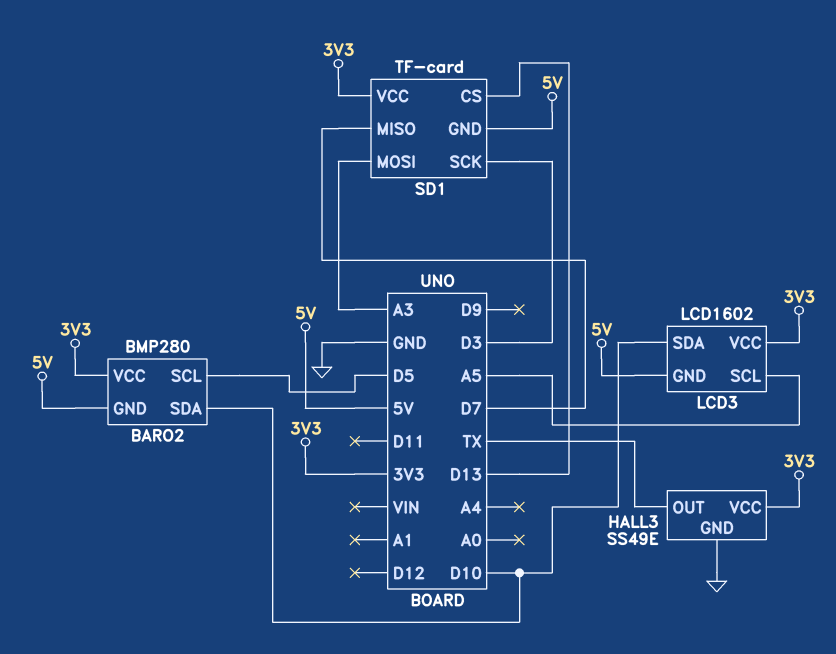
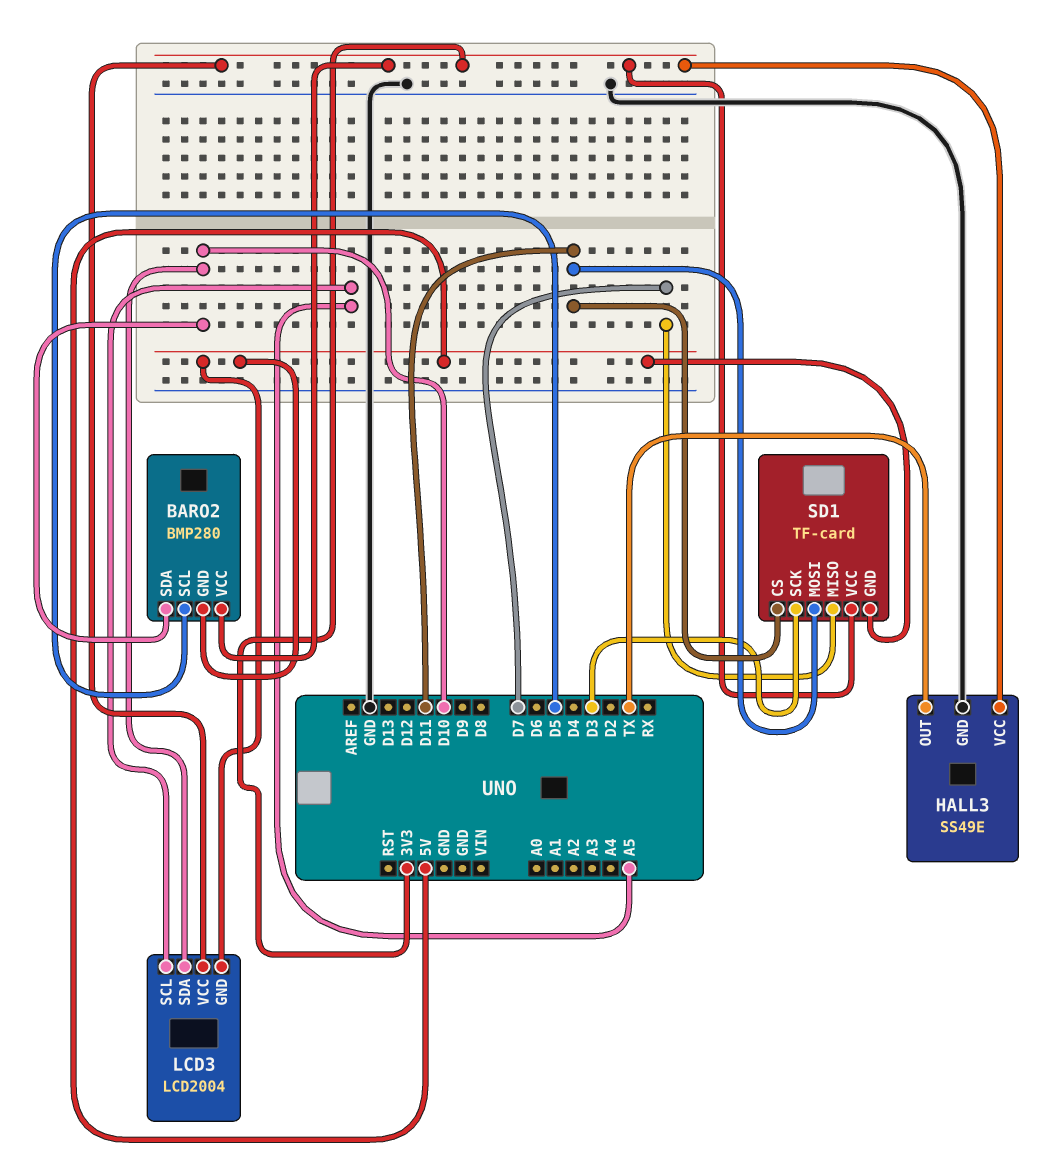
LCD3: LCD1602 -> LCD2004
SD1 pin CS: D13 -> D11
SD1 pin MOSI: A3 -> D11

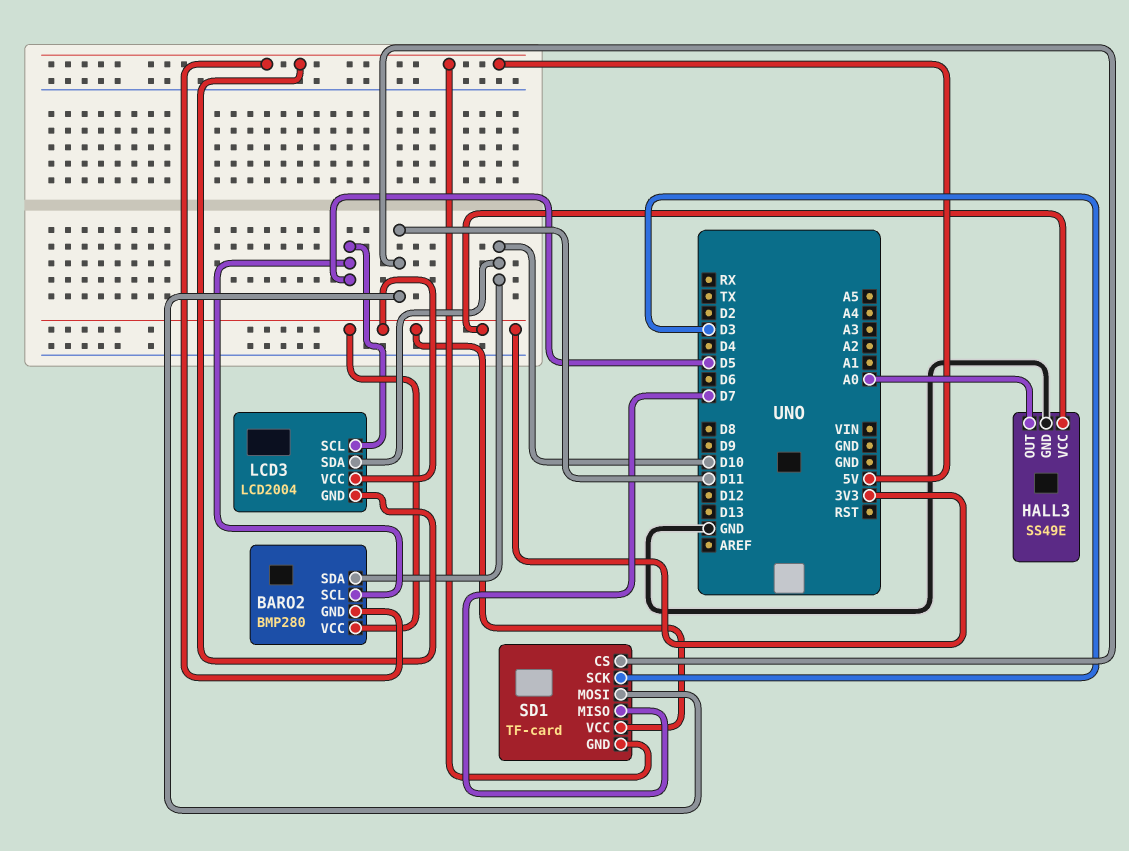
HALL3 pin OUT: TX -> A0
LCD3 pin SCL: A5 -> D5

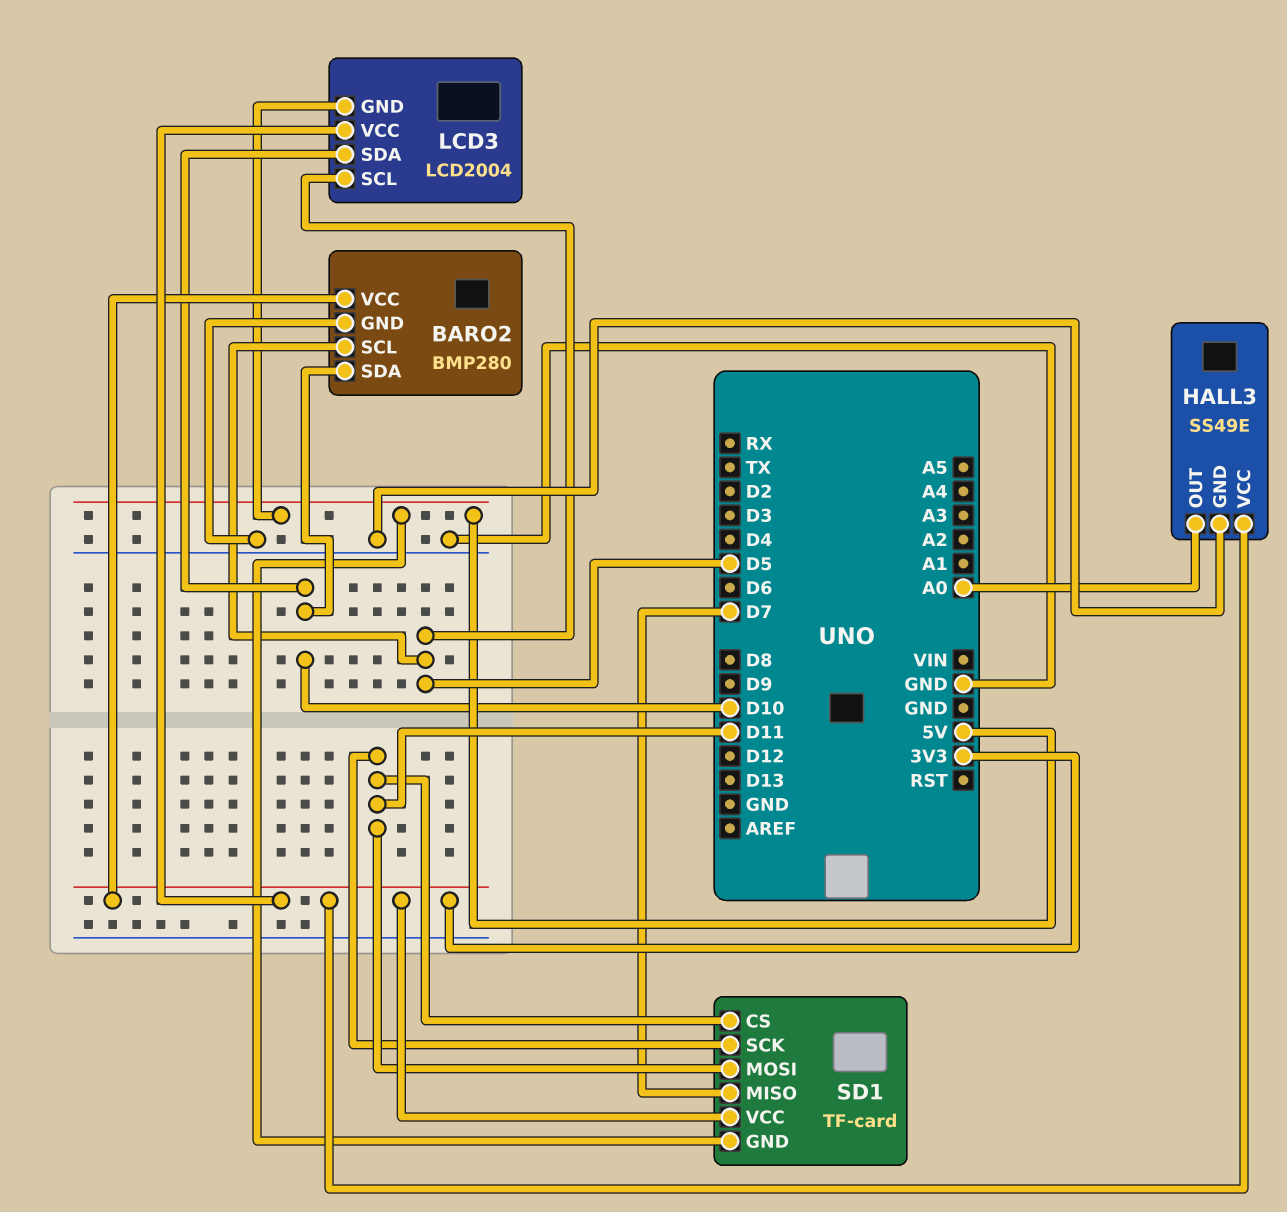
BARO2 pin GND: 5V -> GND
SD1 pin SCK: D3 -> D11

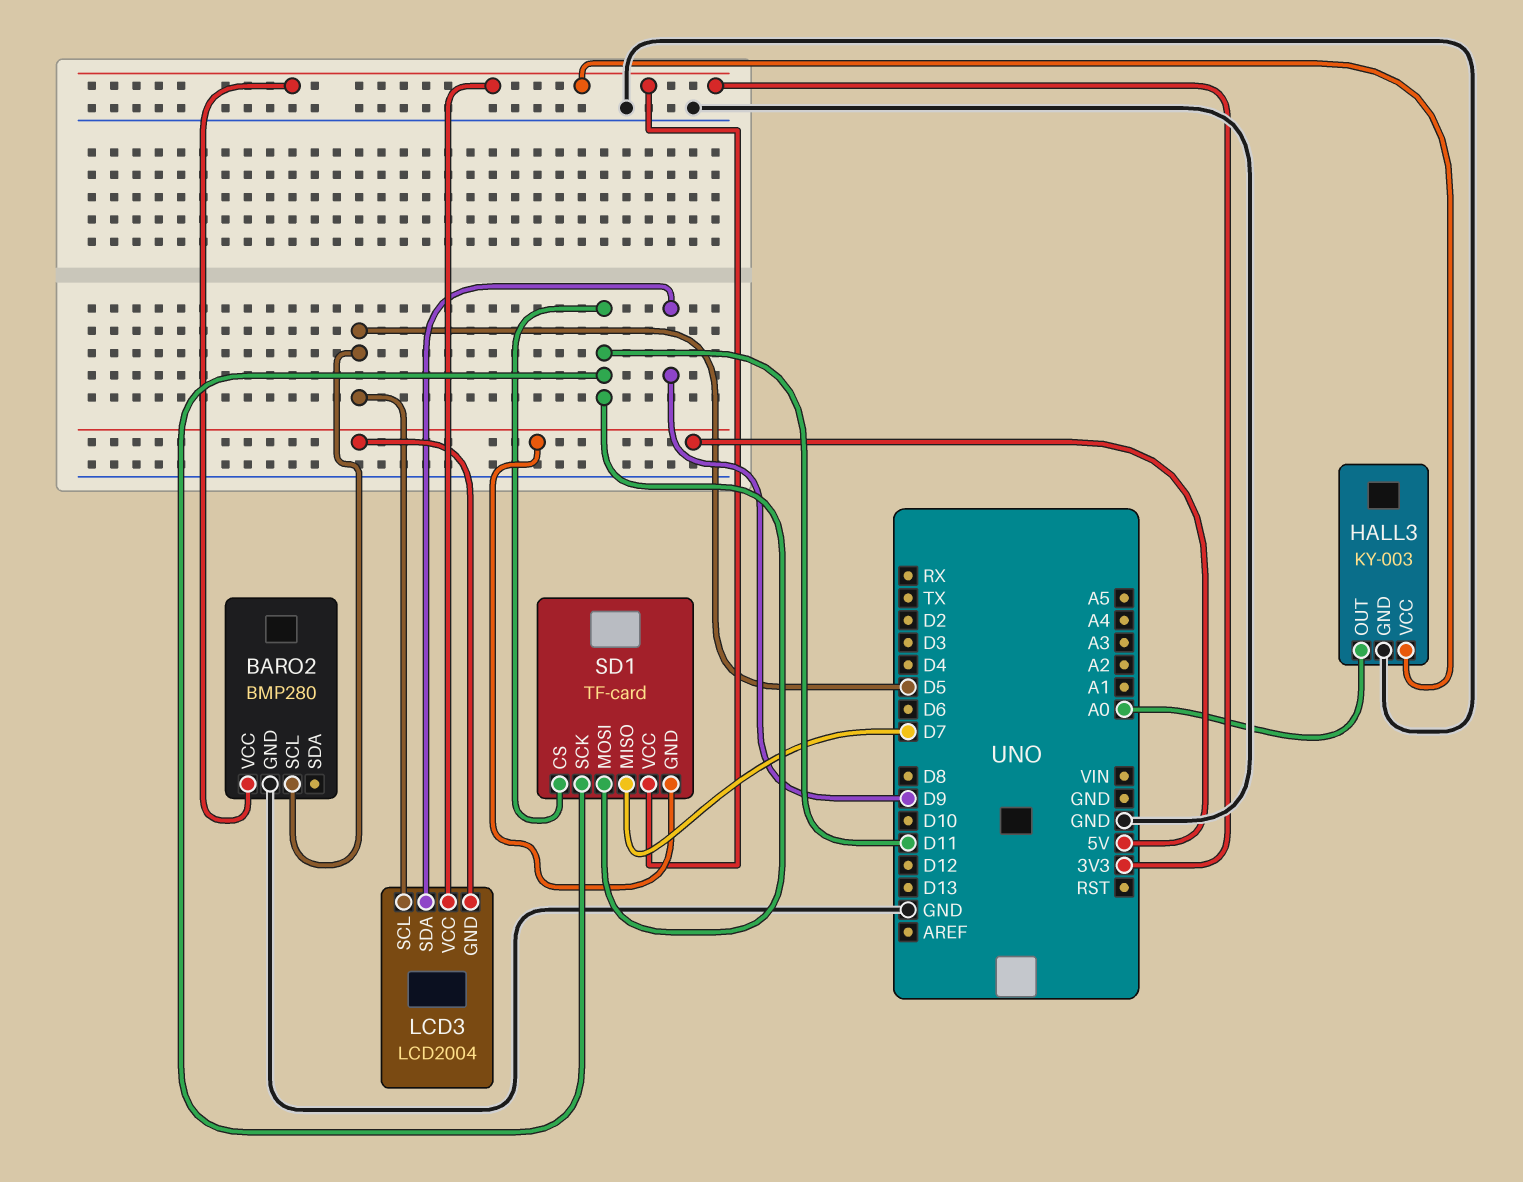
BARO2 pin SDA: D10 -> none
HALL3: SS49E -> KY-003
LCD3 pin SDA: D10 -> D9

